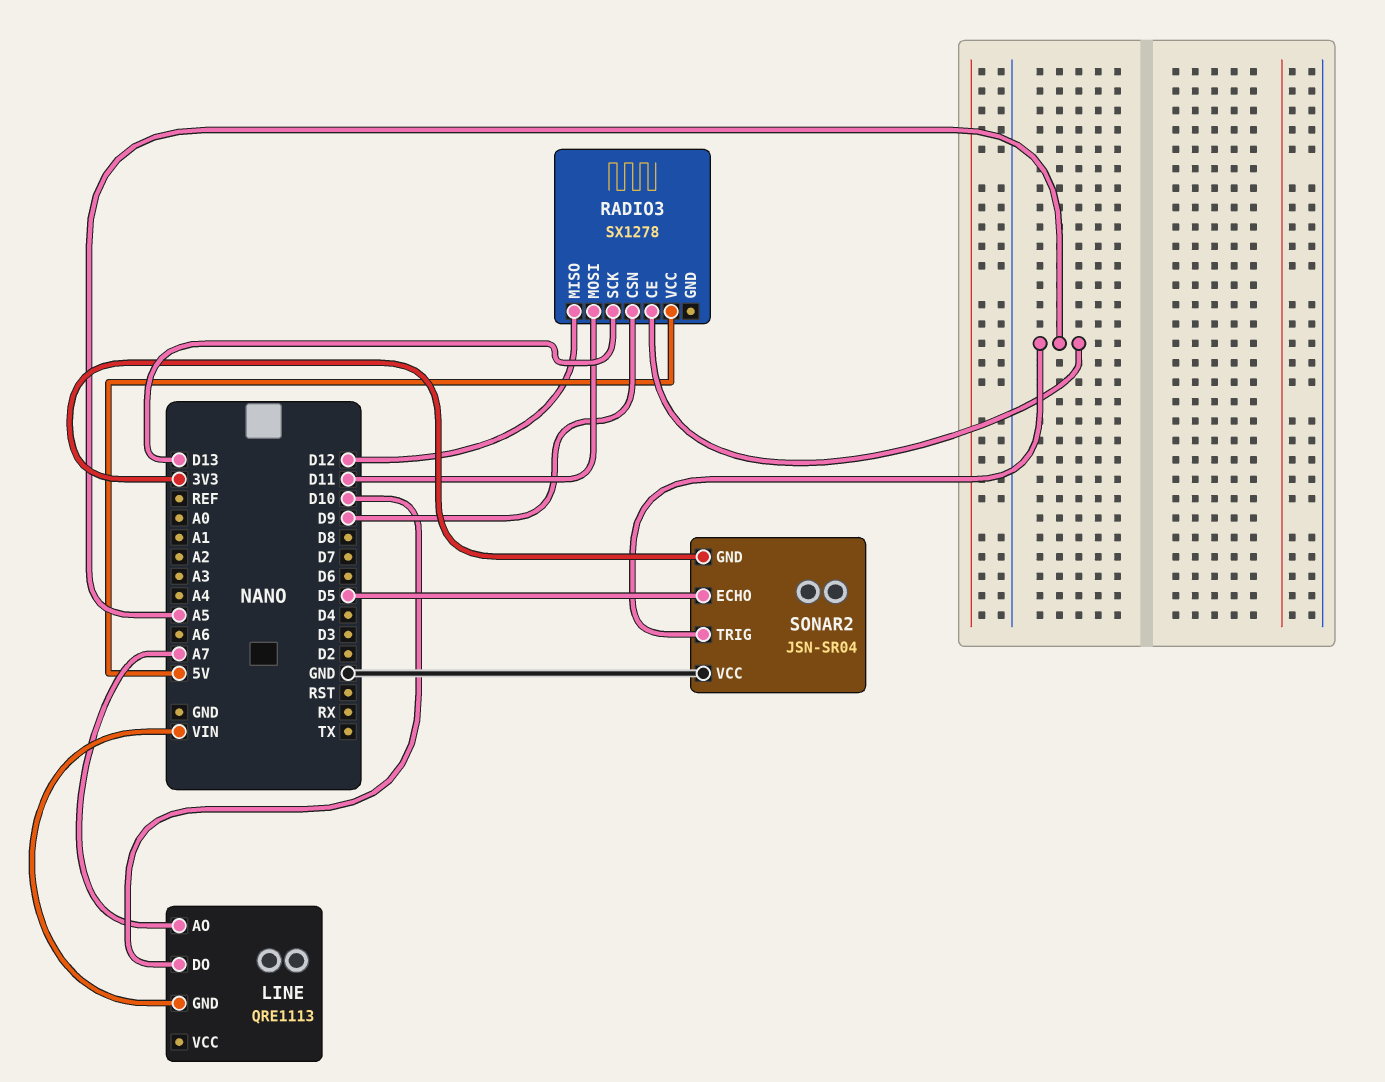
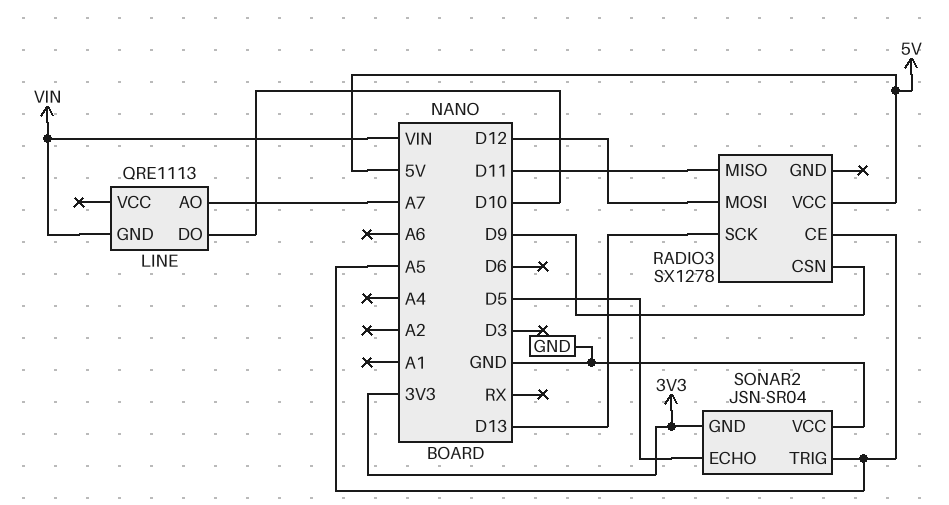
RADIO3 pin MISO: D12 -> D11
RADIO3 pin MOSI: D11 -> D12

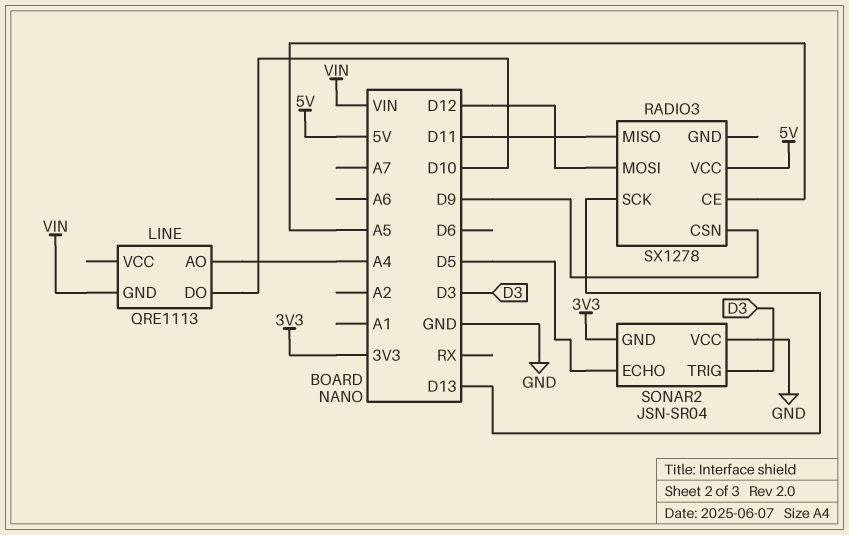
LINE pin AO: A7 -> A4
SONAR2 pin TRIG: A5 -> D3

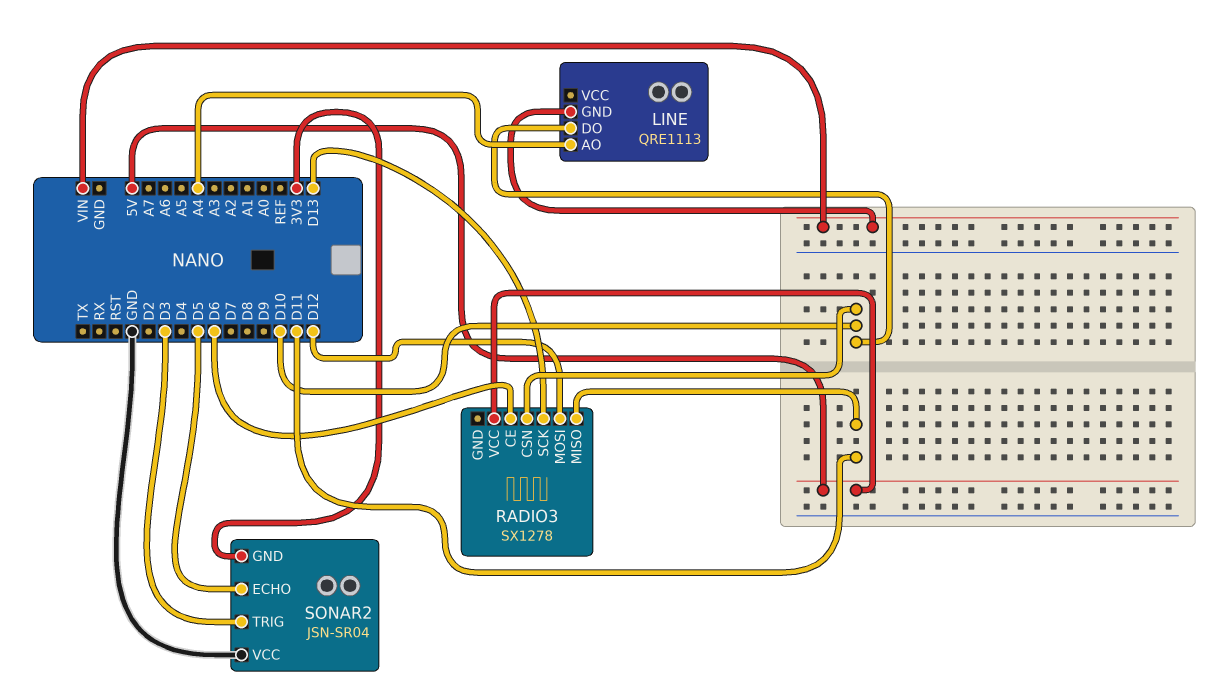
RADIO3 pin CE: A5 -> D6
RADIO3 pin CSN: D9 -> D10

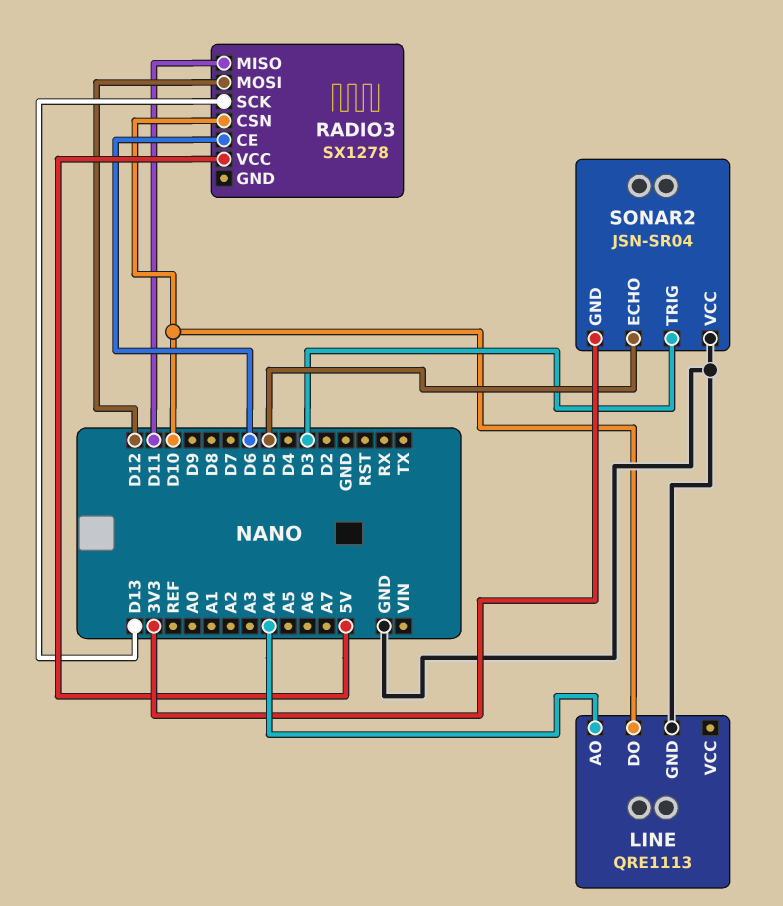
LINE pin GND: VIN -> GND

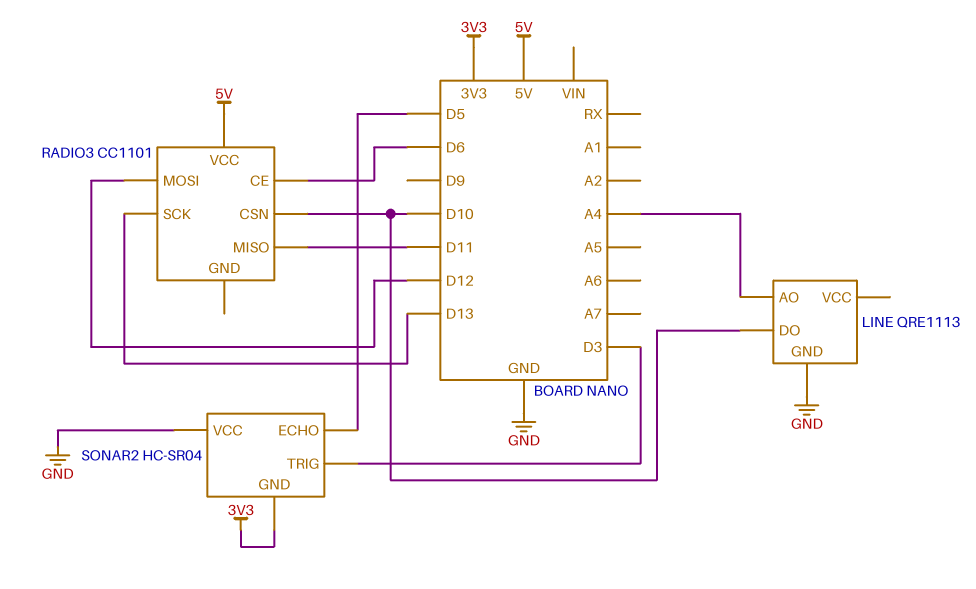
RADIO3: SX1278 -> CC1101
SONAR2: JSN-SR04 -> HC-SR04

